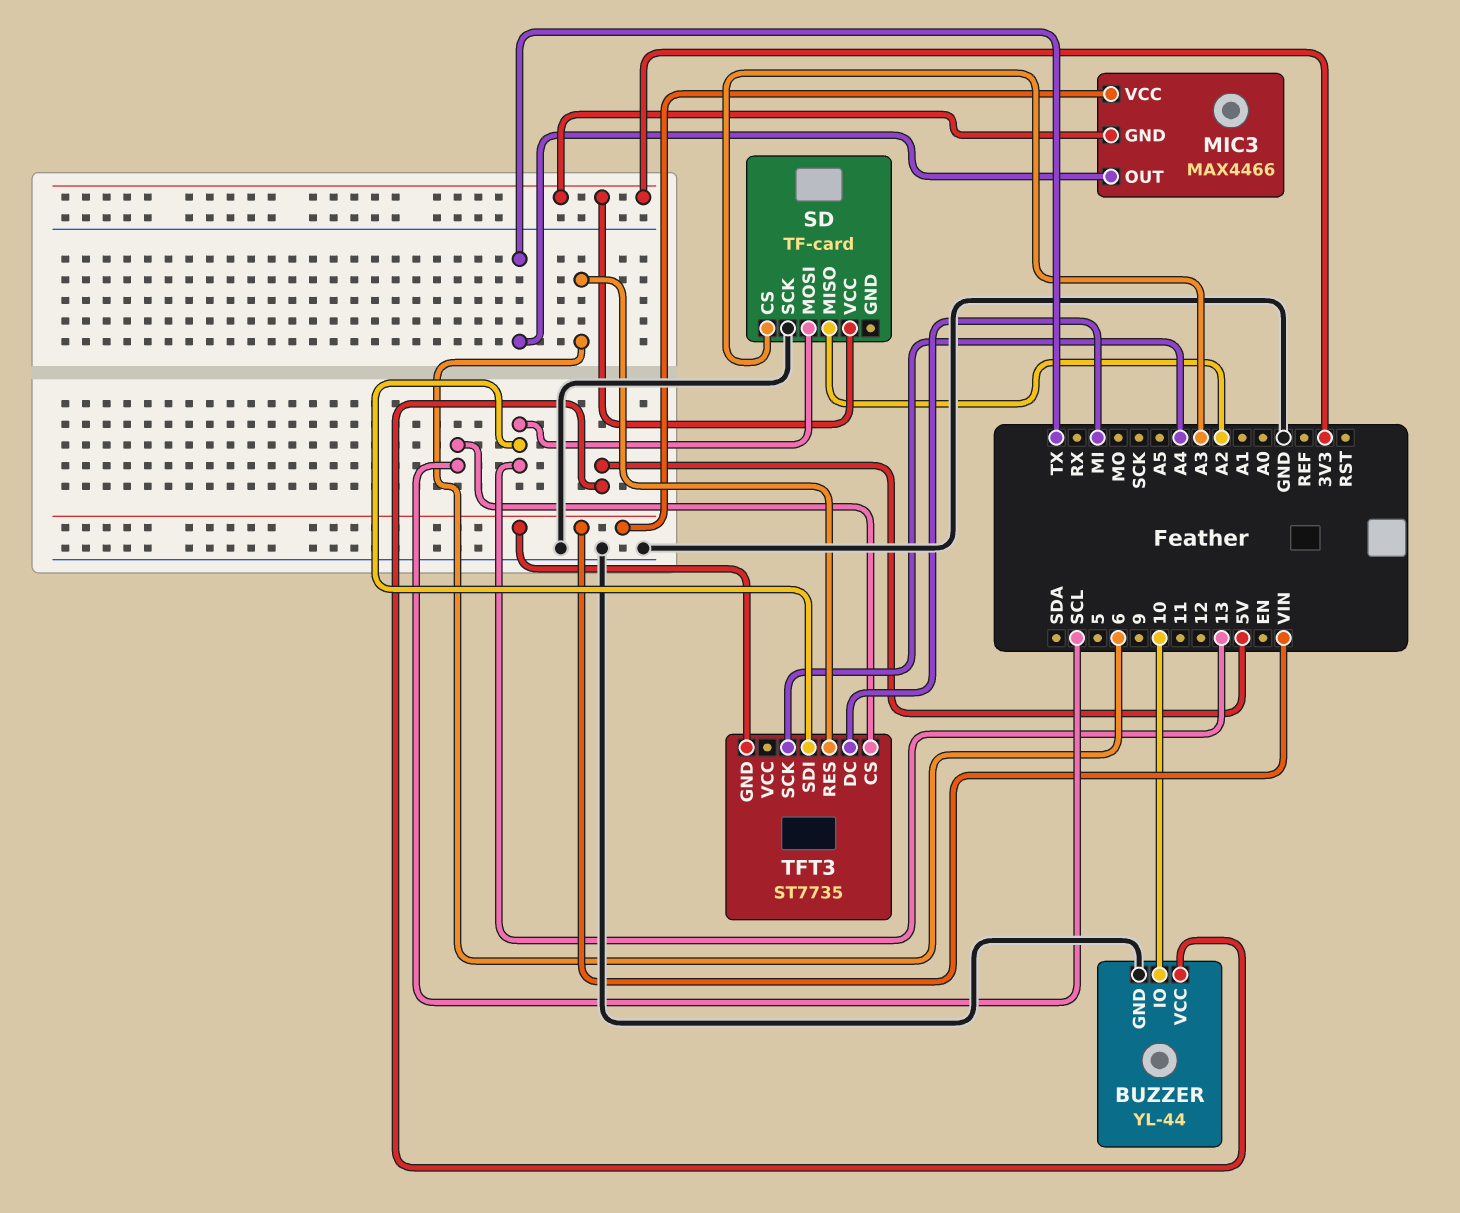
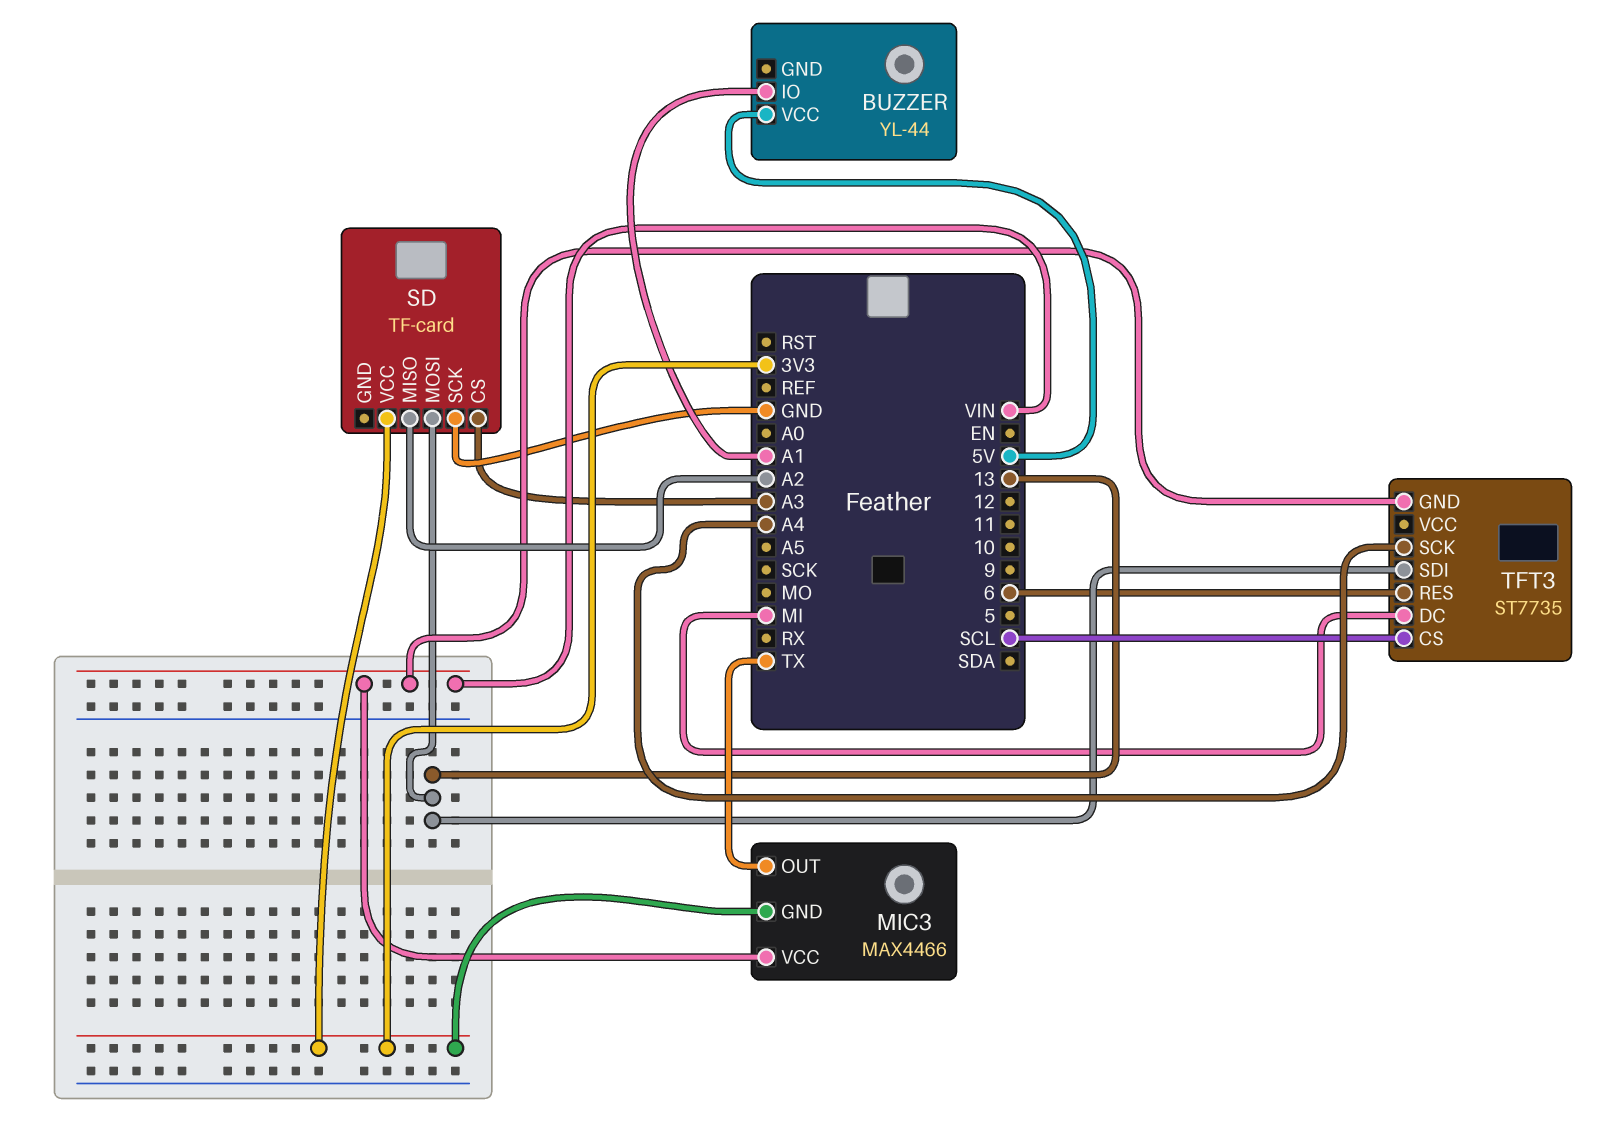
BUZZER pin GND: GND -> none
BUZZER pin IO: 10 -> A1

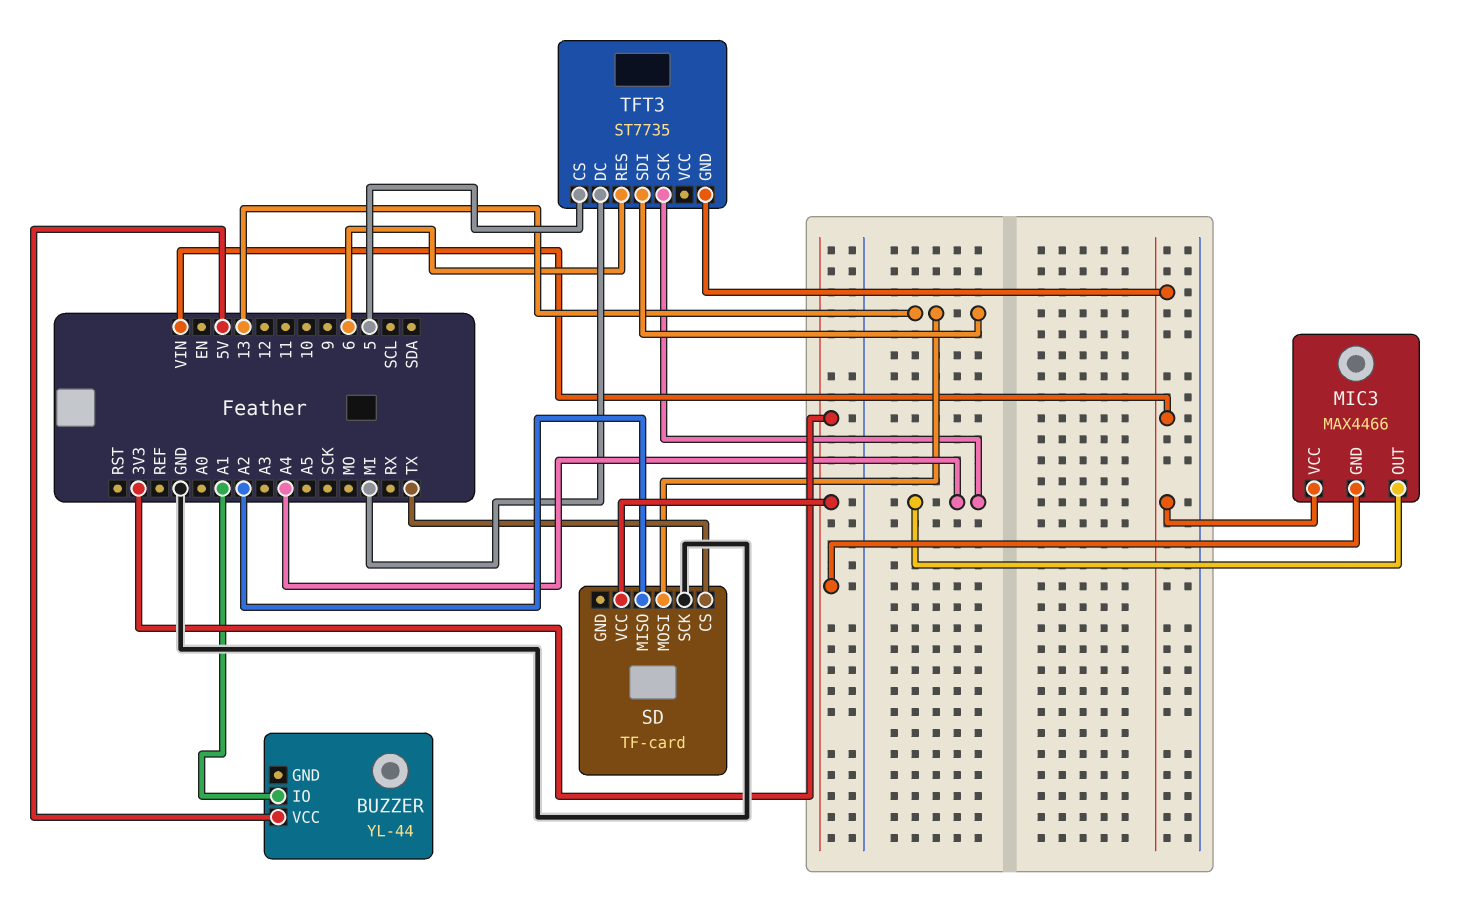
MIC3 pin OUT: TX -> A4
SD pin CS: A3 -> TX
TFT3 pin CS: SCL -> 5

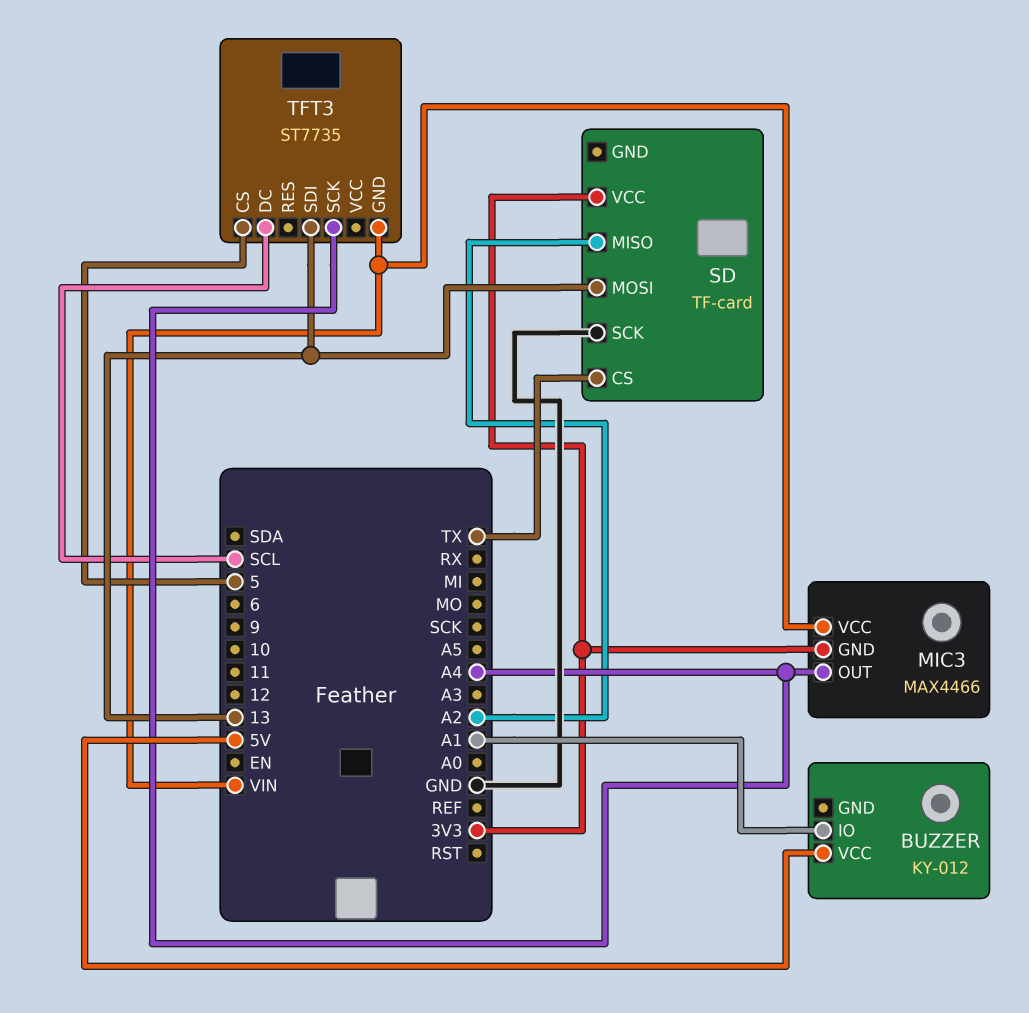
BUZZER: YL-44 -> KY-012
TFT3 pin DC: MI -> SCL
TFT3 pin RES: 6 -> none

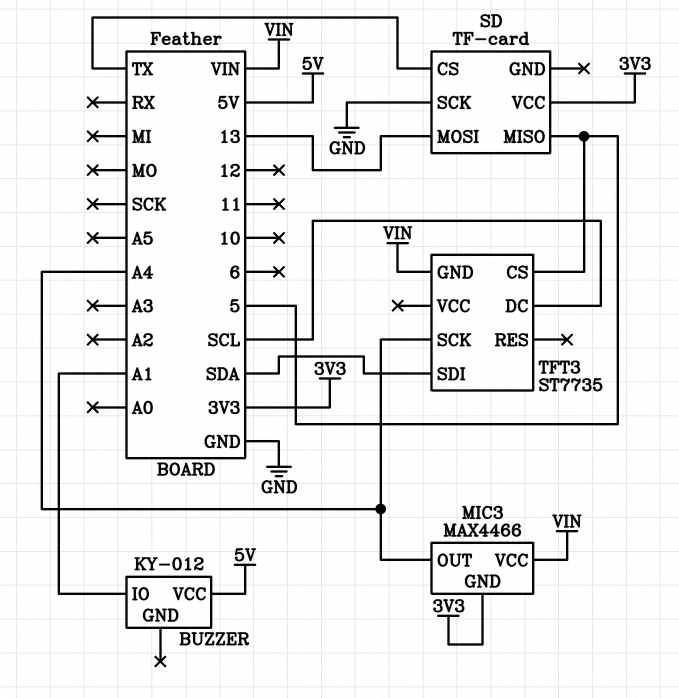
SD pin MISO: A2 -> 5
TFT3 pin SDI: 13 -> SDA

